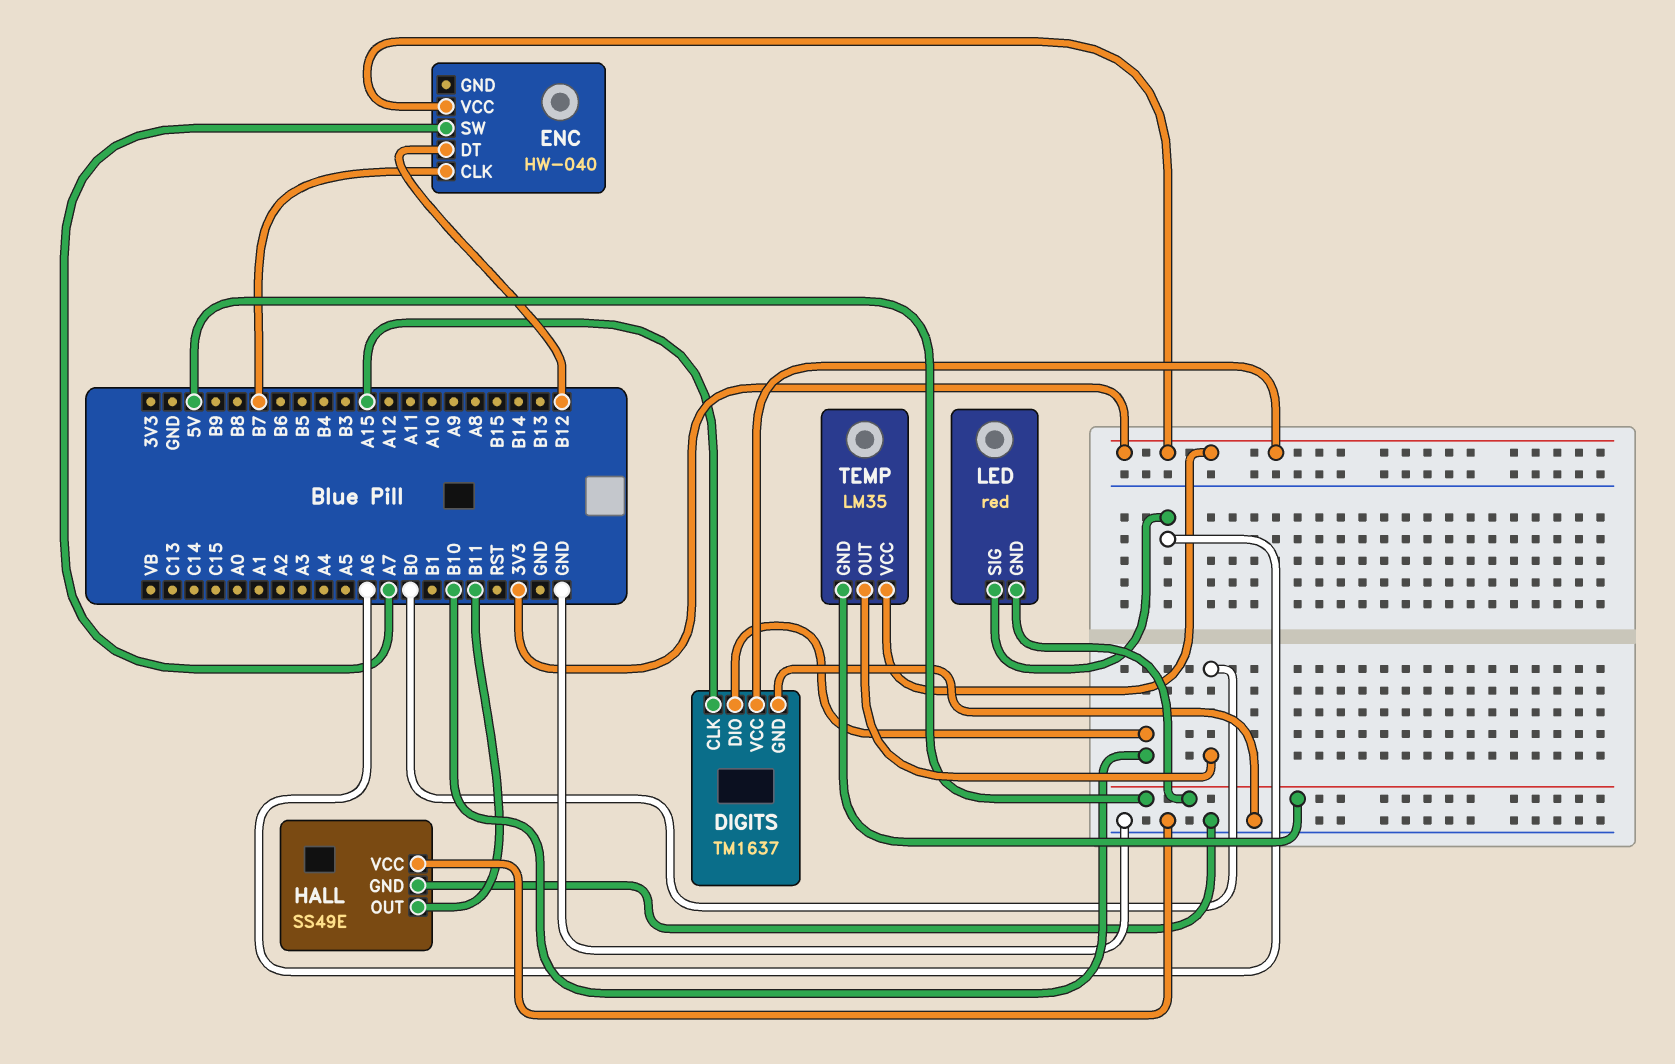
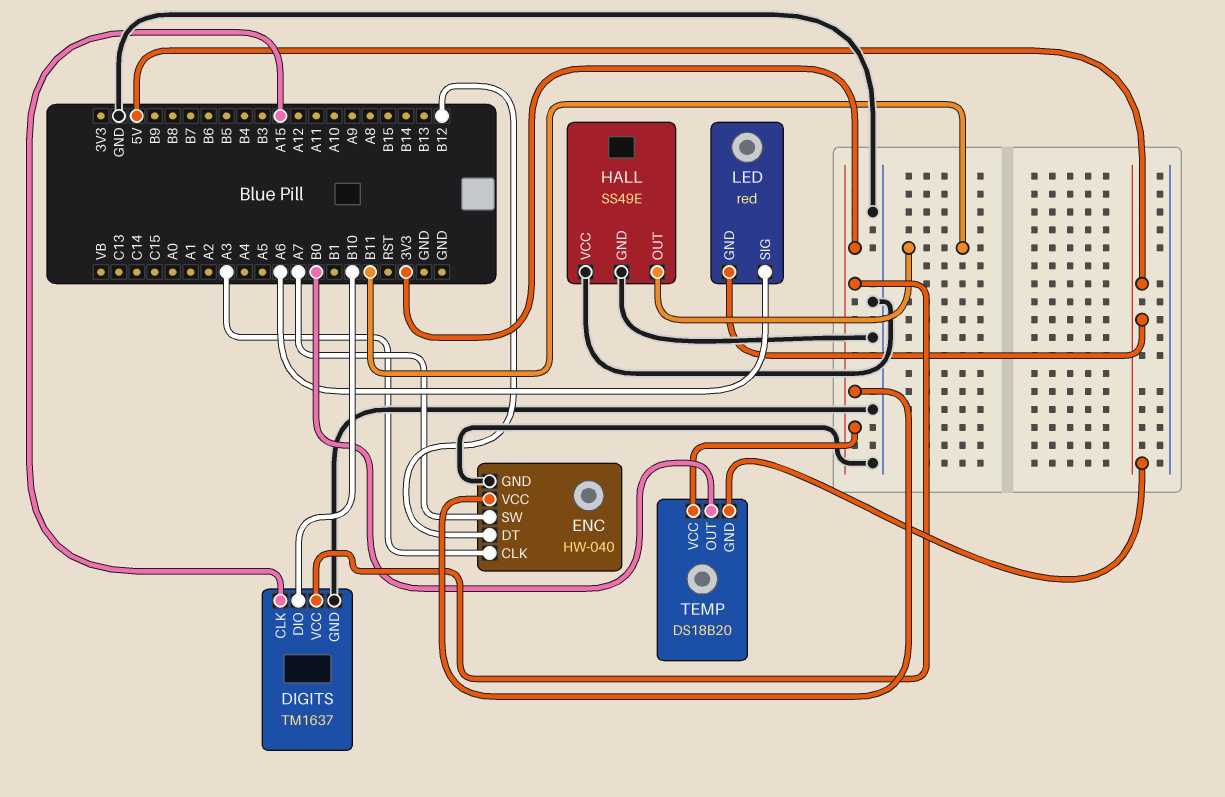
ENC pin CLK: B7 -> A3
ENC pin GND: none -> GND
TEMP: LM35 -> DS18B20

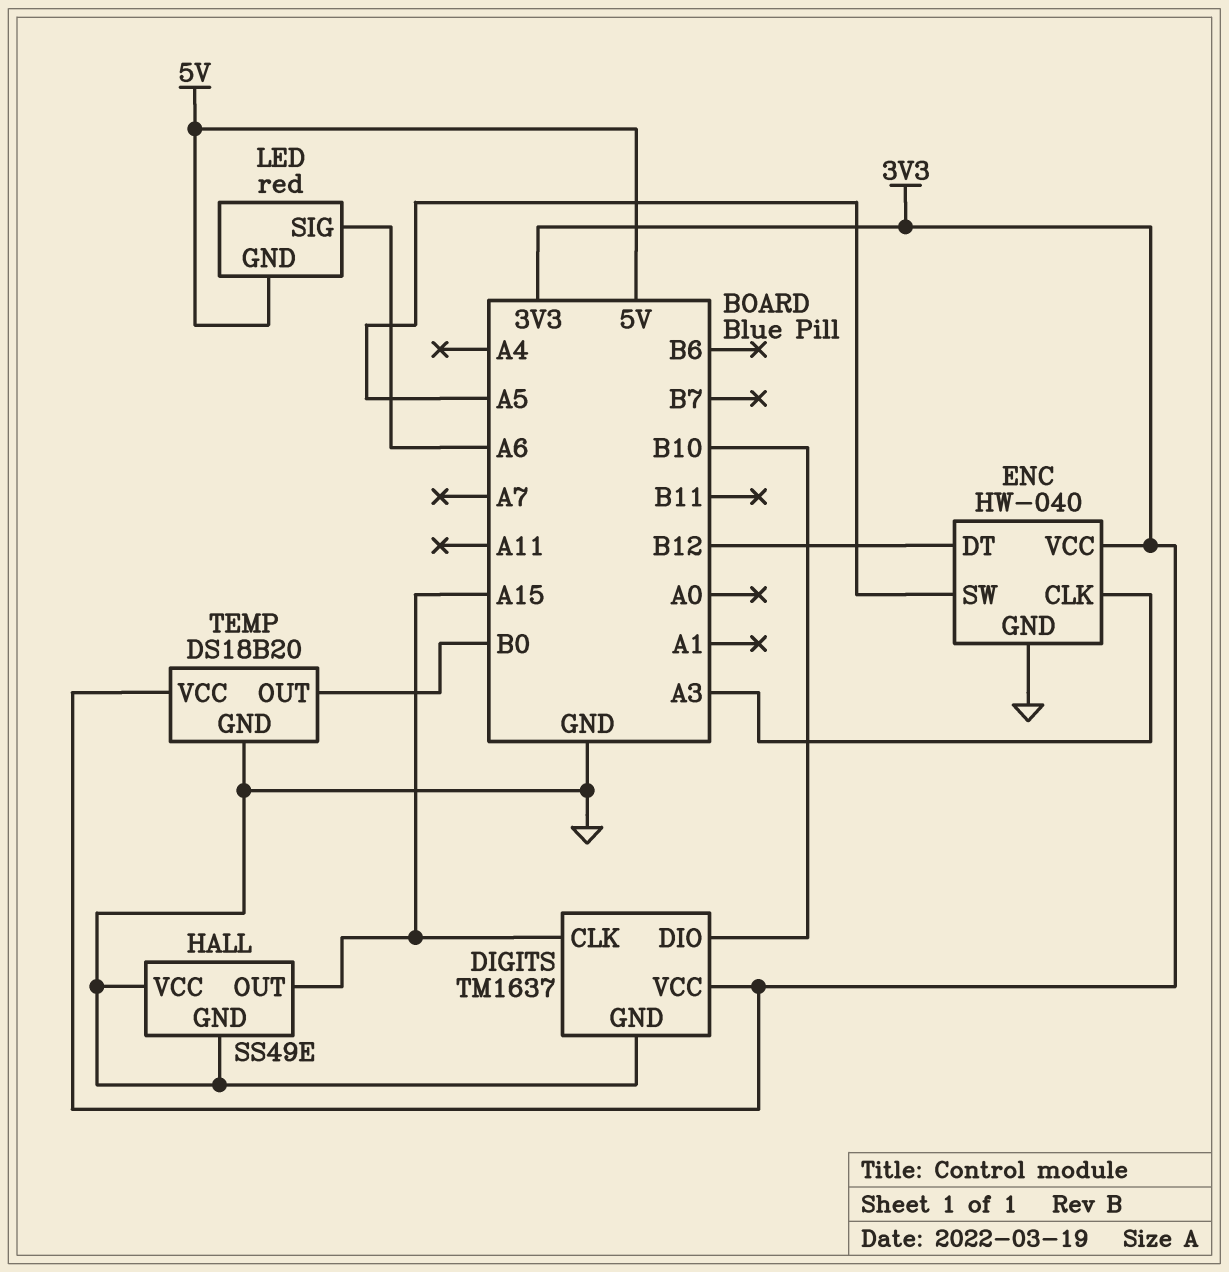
ENC pin SW: A7 -> A5
HALL pin OUT: B11 -> A15
TEMP pin GND: 5V -> GND

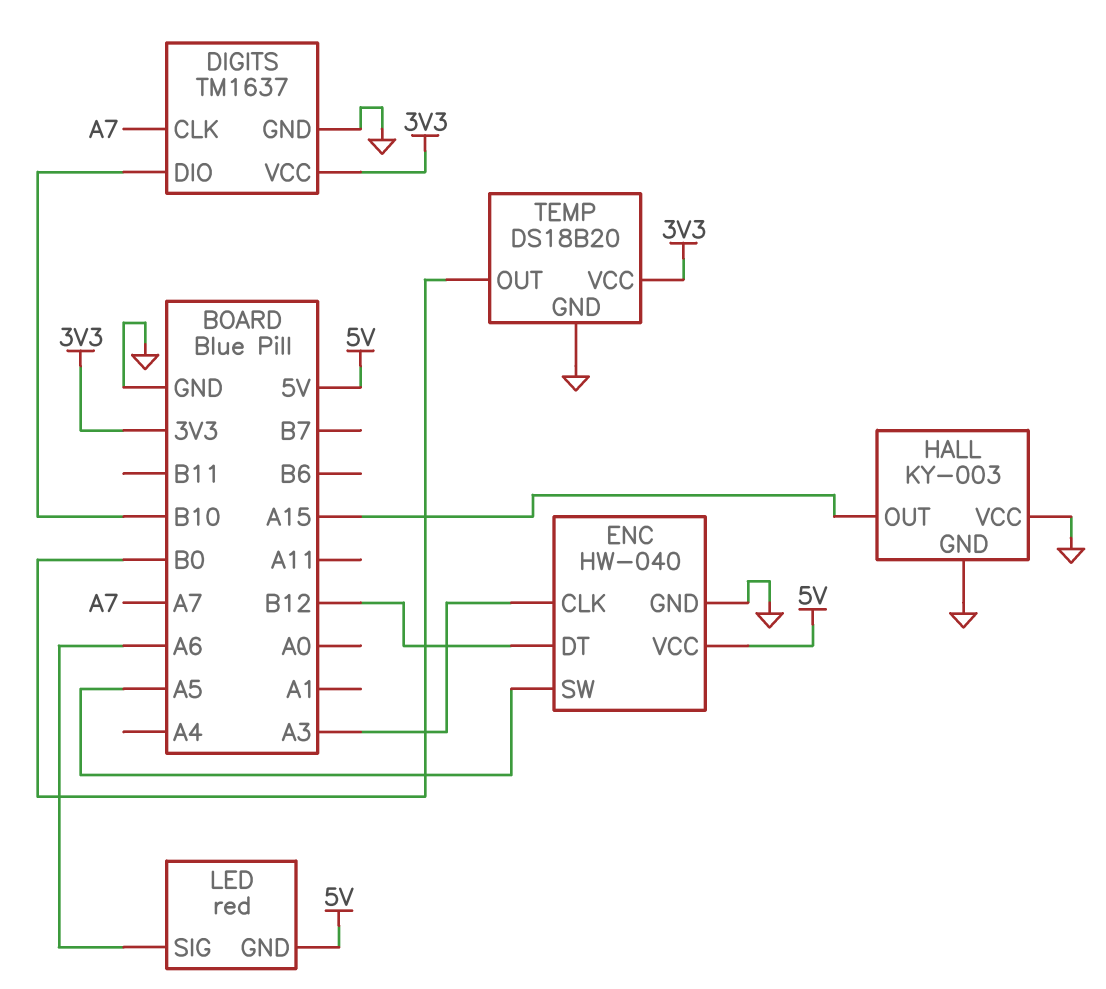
DIGITS pin CLK: A15 -> A7
ENC pin VCC: 3V3 -> 5V
HALL: SS49E -> KY-003

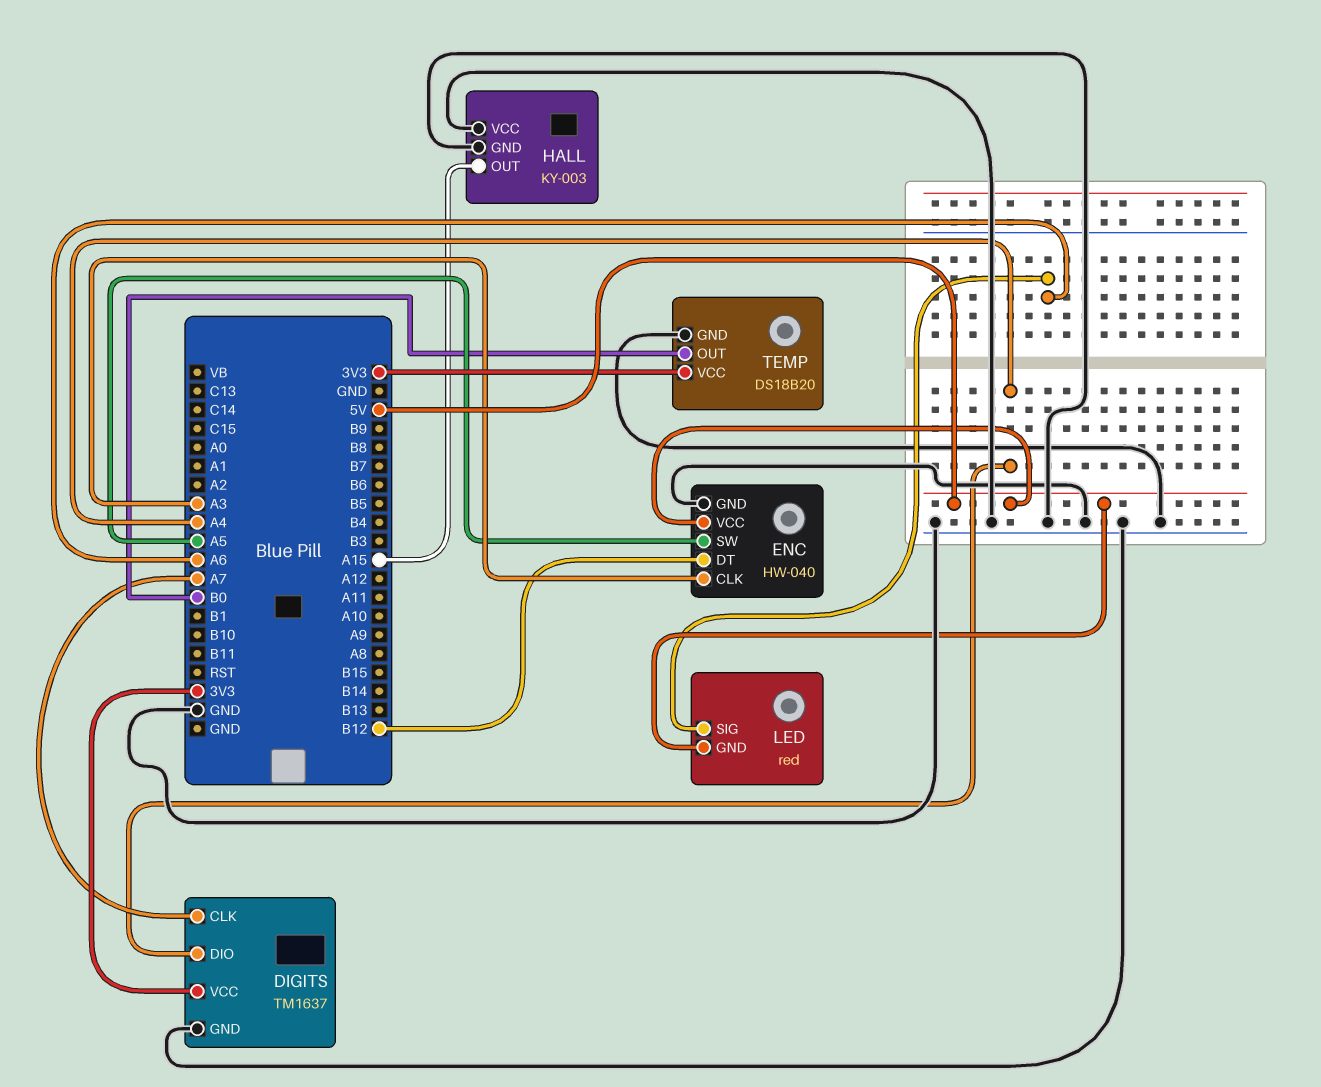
DIGITS pin DIO: B10 -> A4

